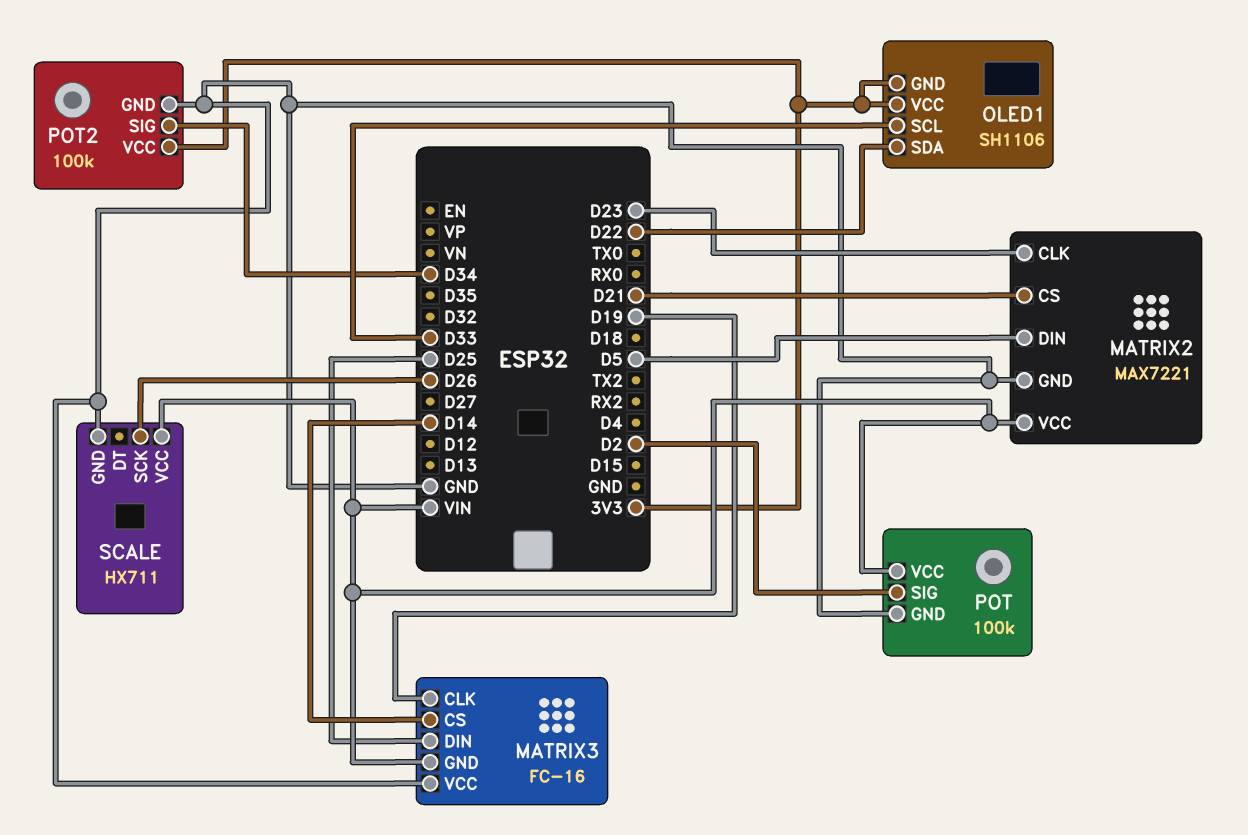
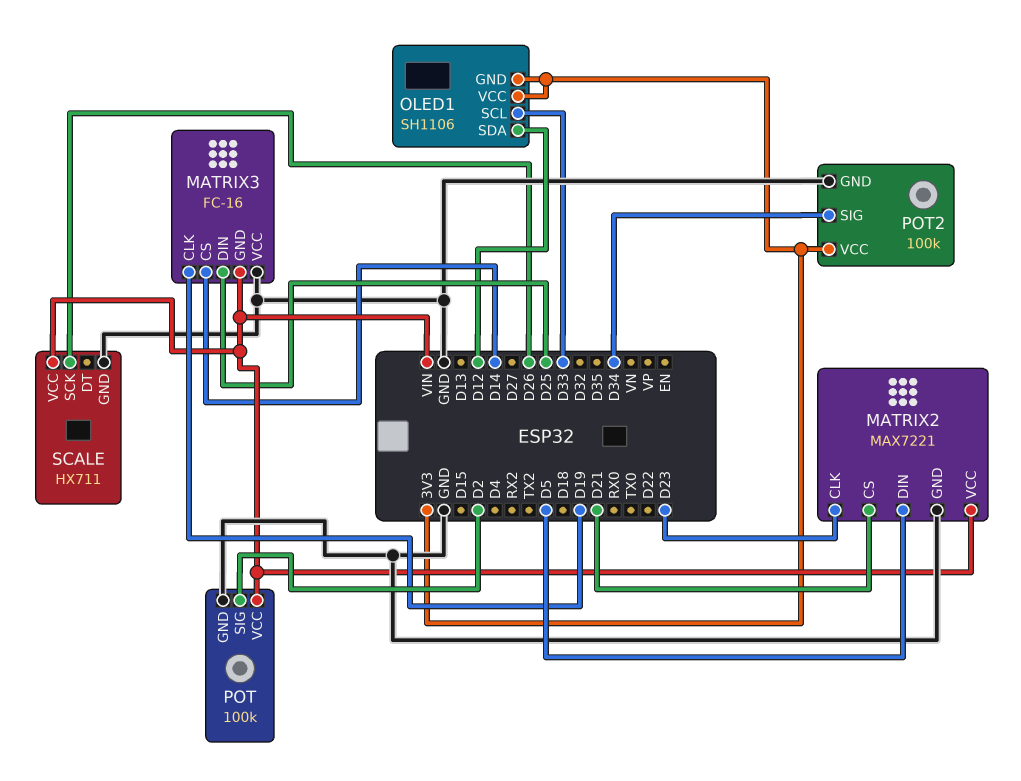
OLED1 pin SDA: D22 -> D12

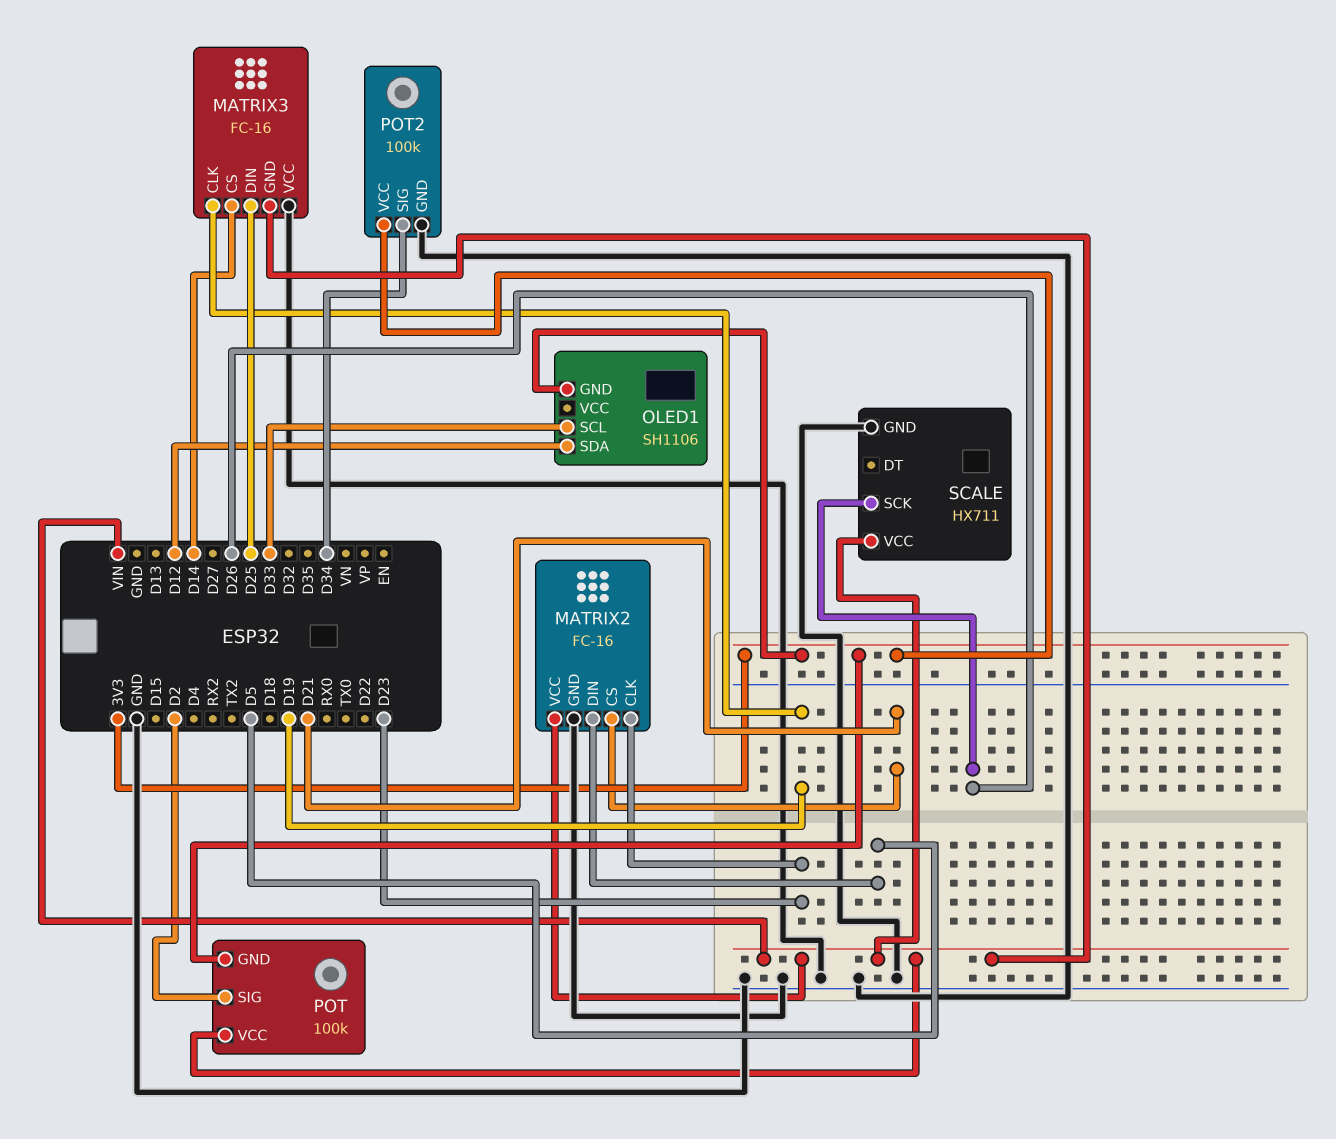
MATRIX2: MAX7221 -> FC-16
OLED1 pin VCC: 3V3 -> none
POT pin GND: GND -> 3V3

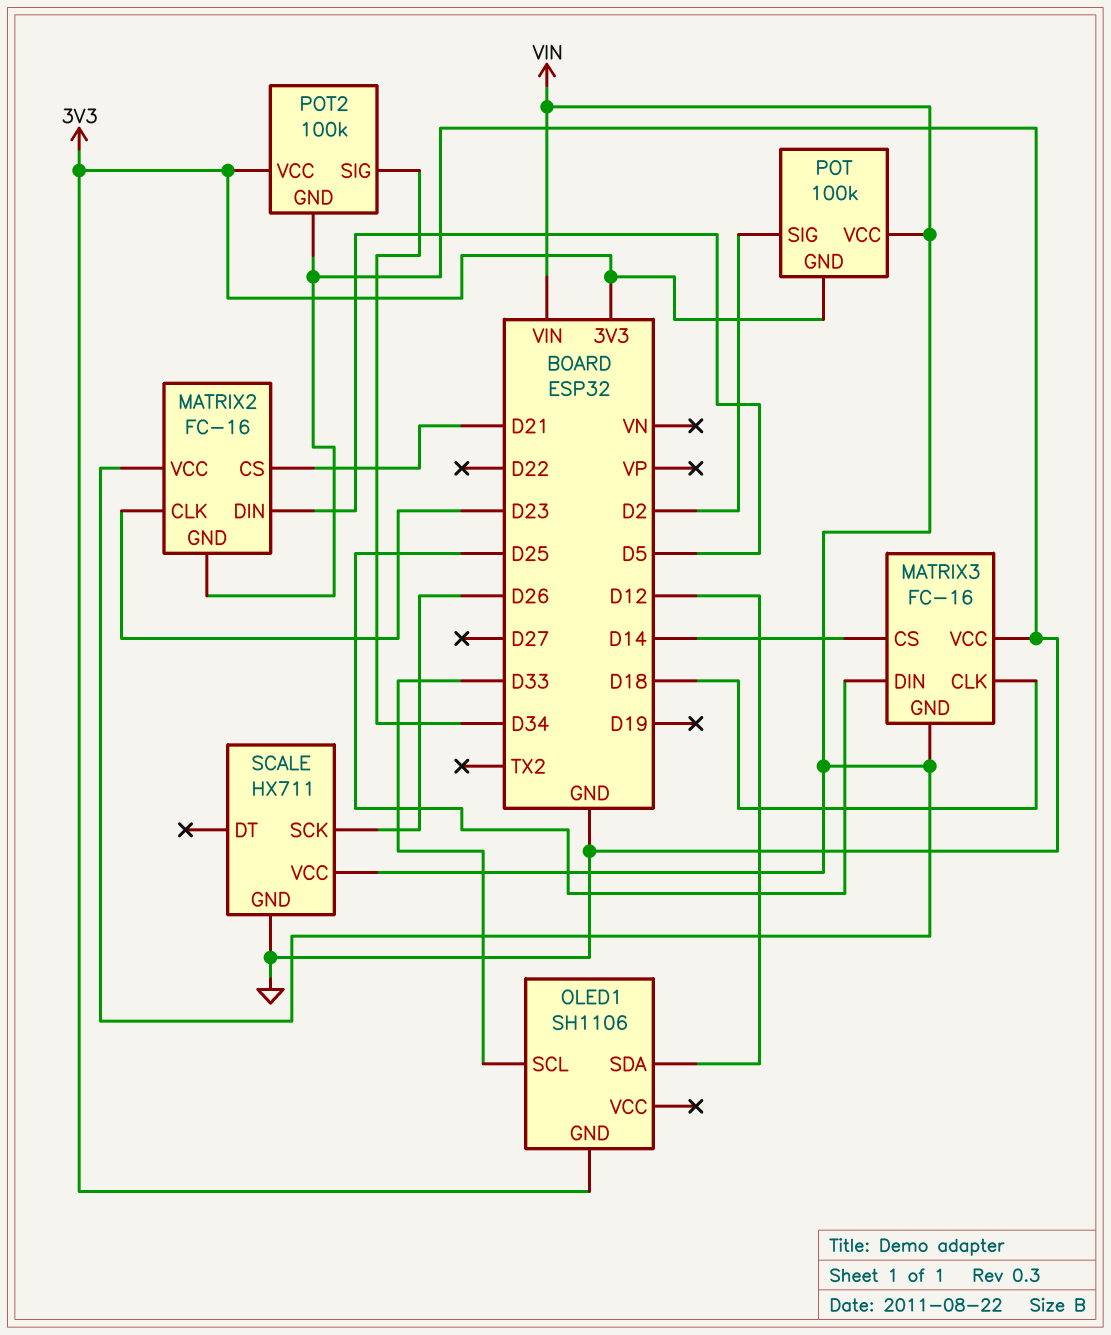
MATRIX3 pin CLK: D19 -> D18

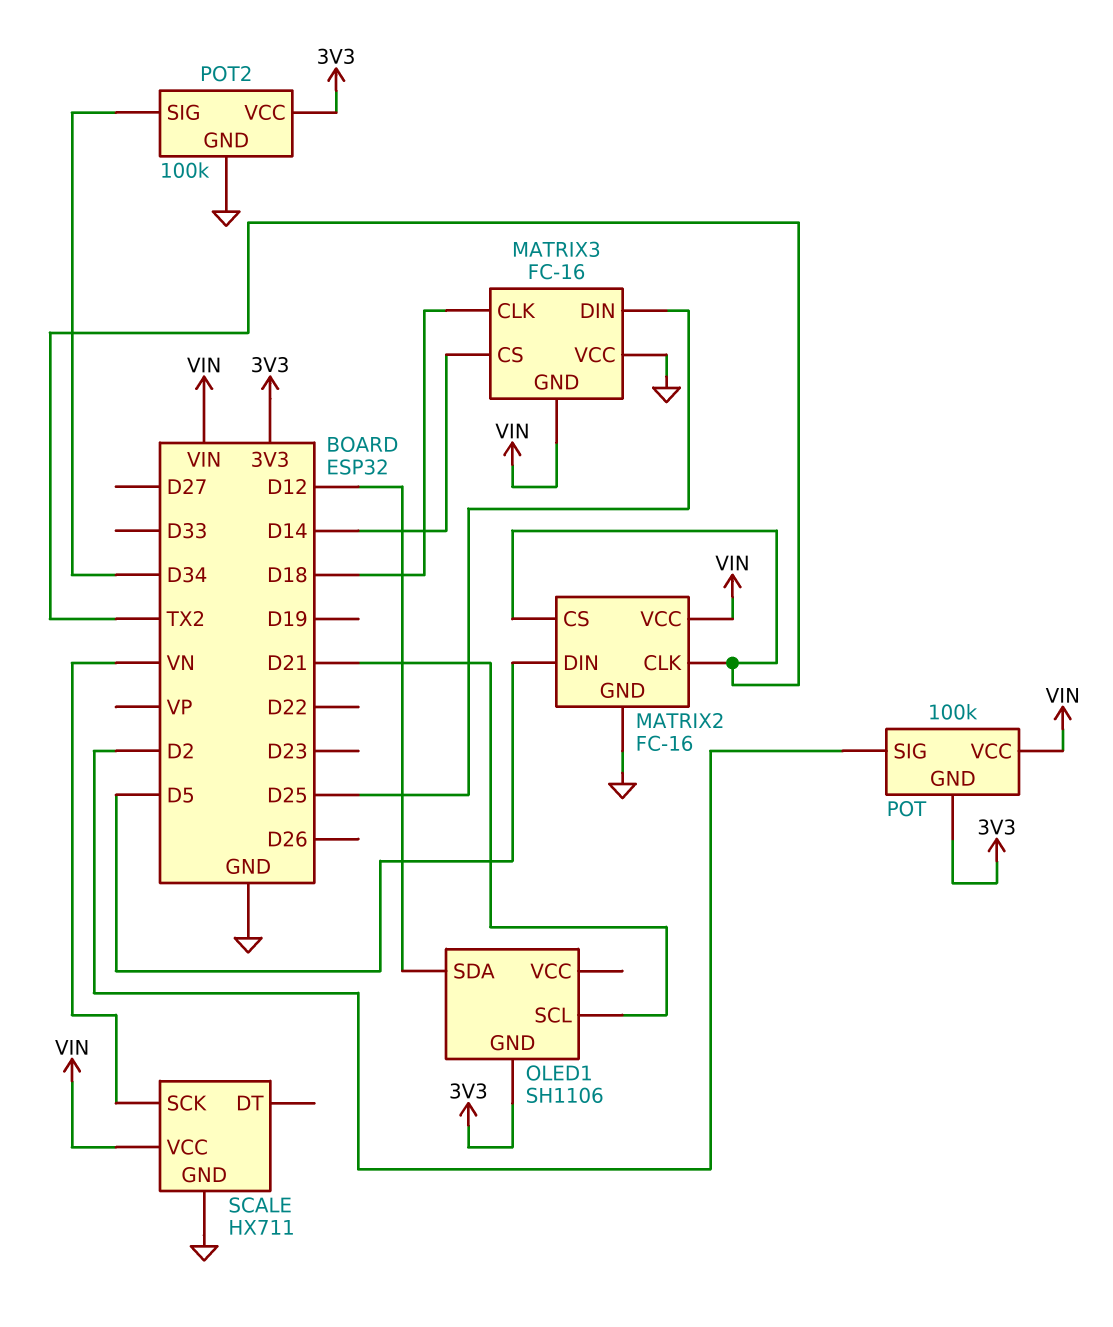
MATRIX2 pin CLK: D23 -> TX2
MATRIX2 pin CS: D21 -> TX2
OLED1 pin SCL: D33 -> D21
SCALE pin SCK: D26 -> VN

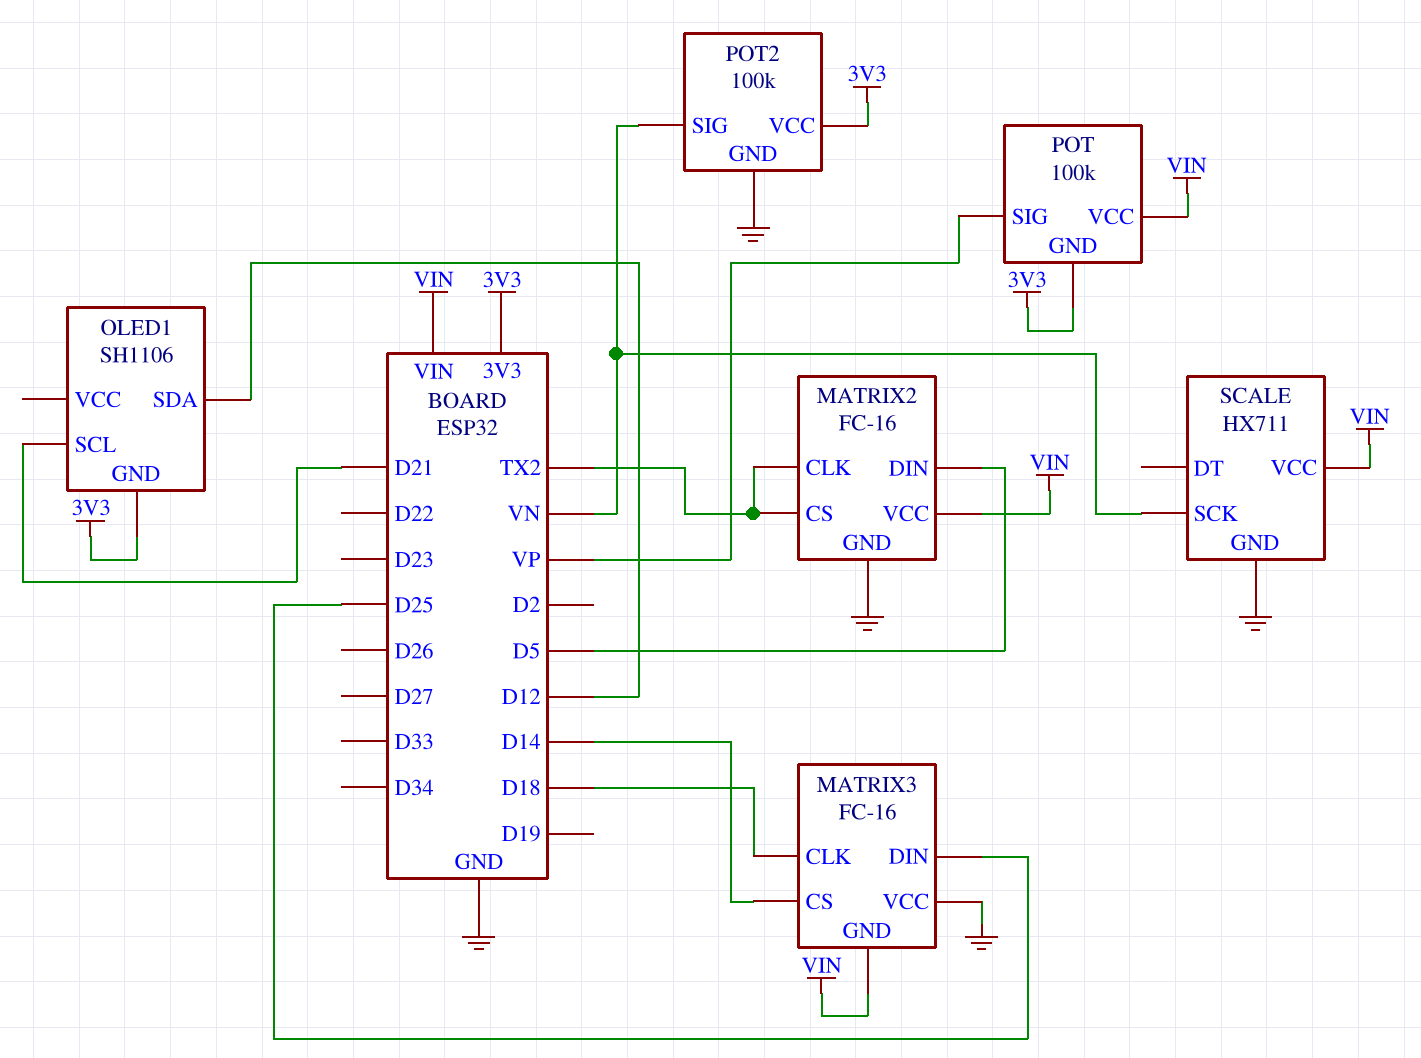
POT pin SIG: D2 -> VP
POT2 pin SIG: D34 -> VN

